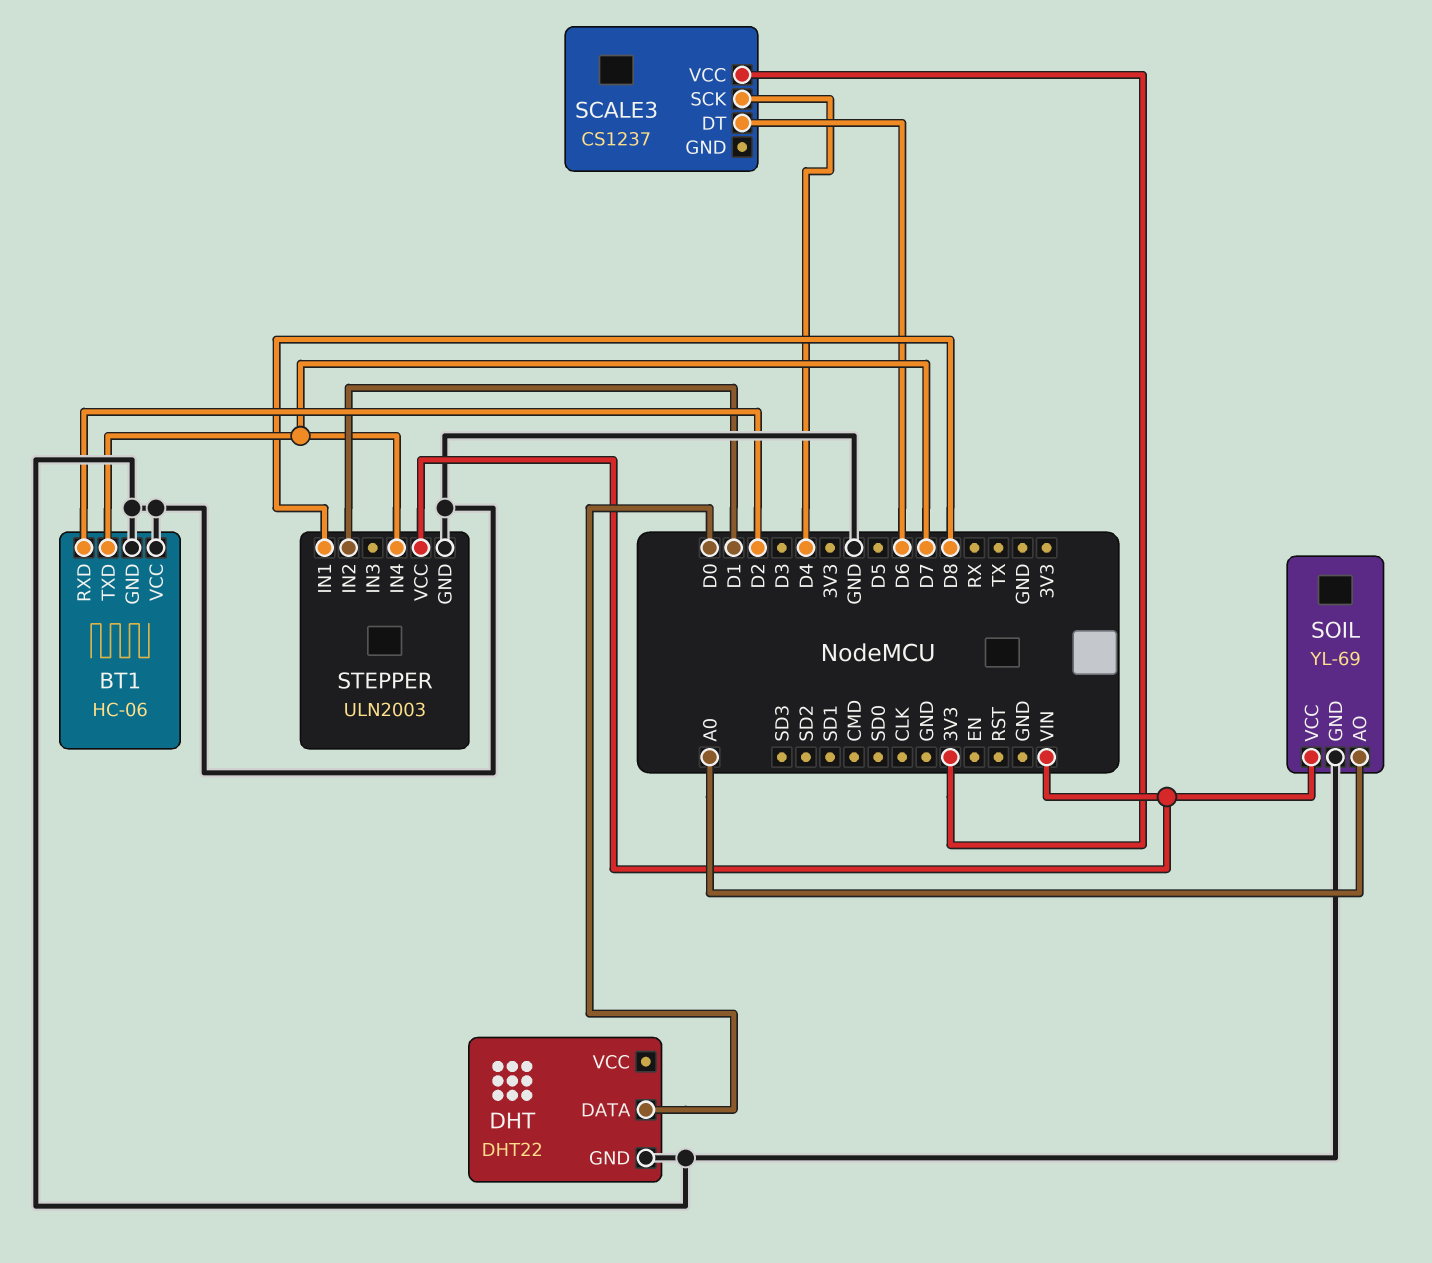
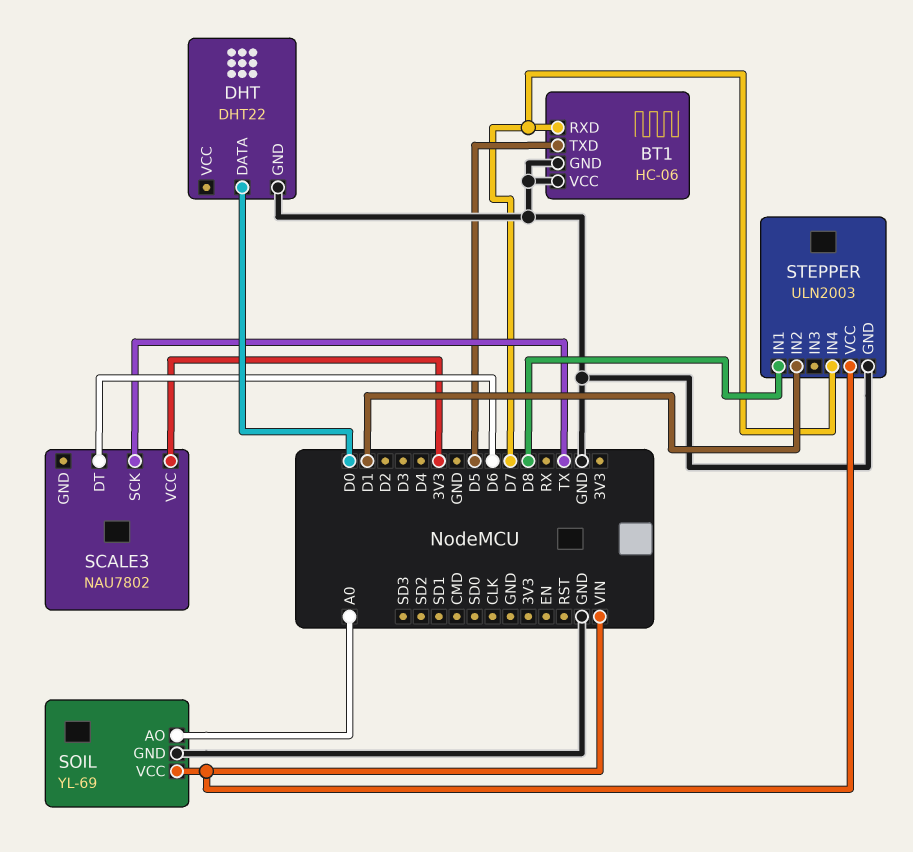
BT1 pin RXD: D2 -> D7
BT1 pin TXD: D7 -> D5
SCALE3: CS1237 -> NAU7802
SCALE3 pin SCK: D4 -> TX

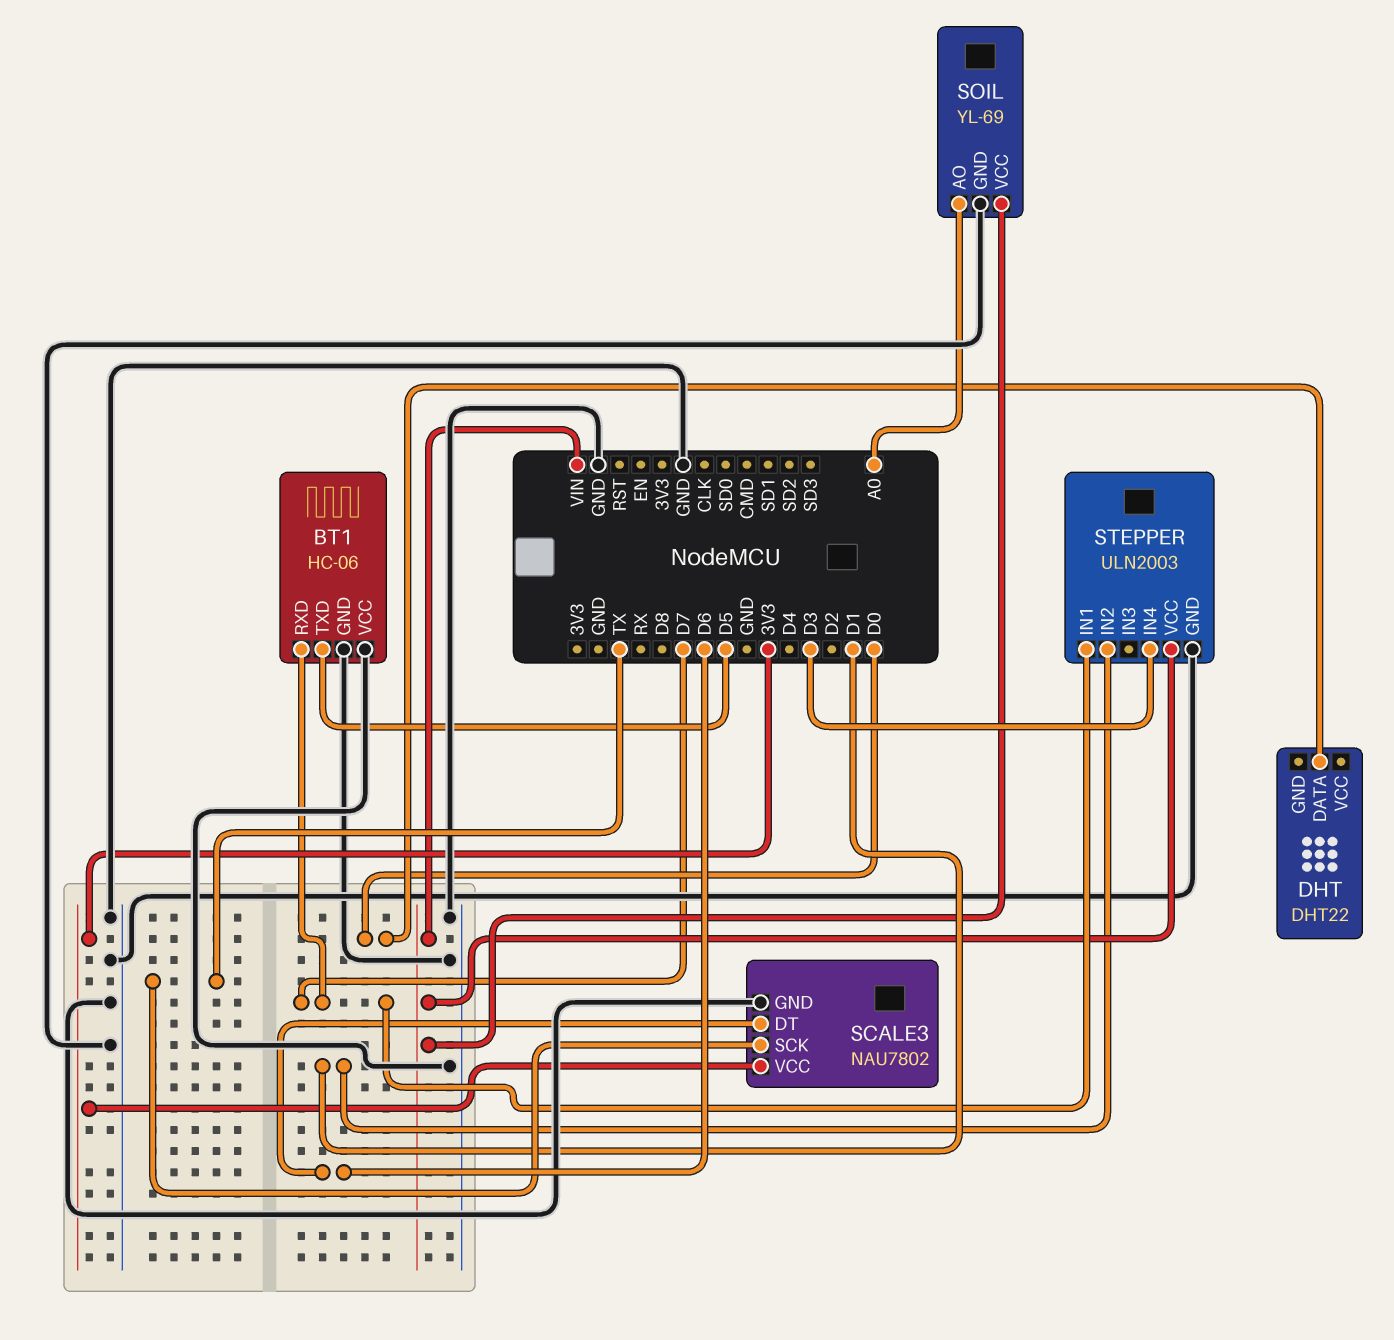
DHT pin GND: GND -> none
SCALE3 pin GND: none -> GND
STEPPER pin IN1: D8 -> D7
STEPPER pin IN4: D7 -> D3

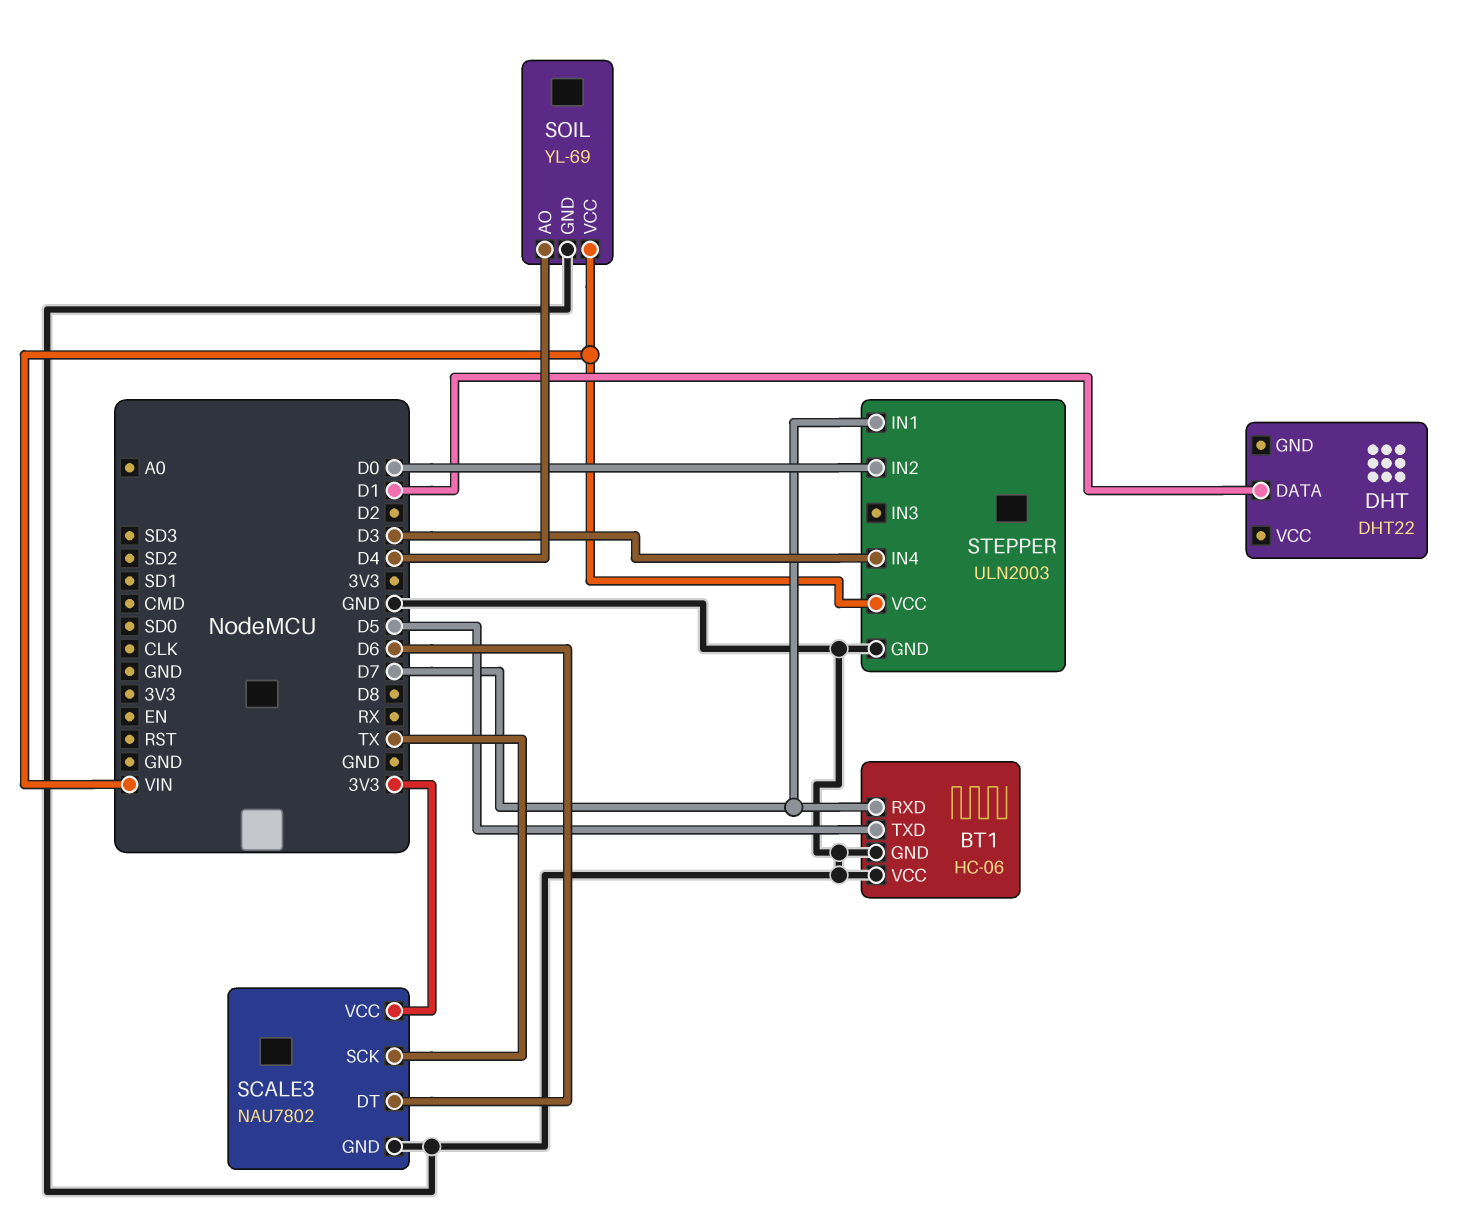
DHT pin DATA: D0 -> D1
SOIL pin AO: A0 -> D4
STEPPER pin IN2: D1 -> D0

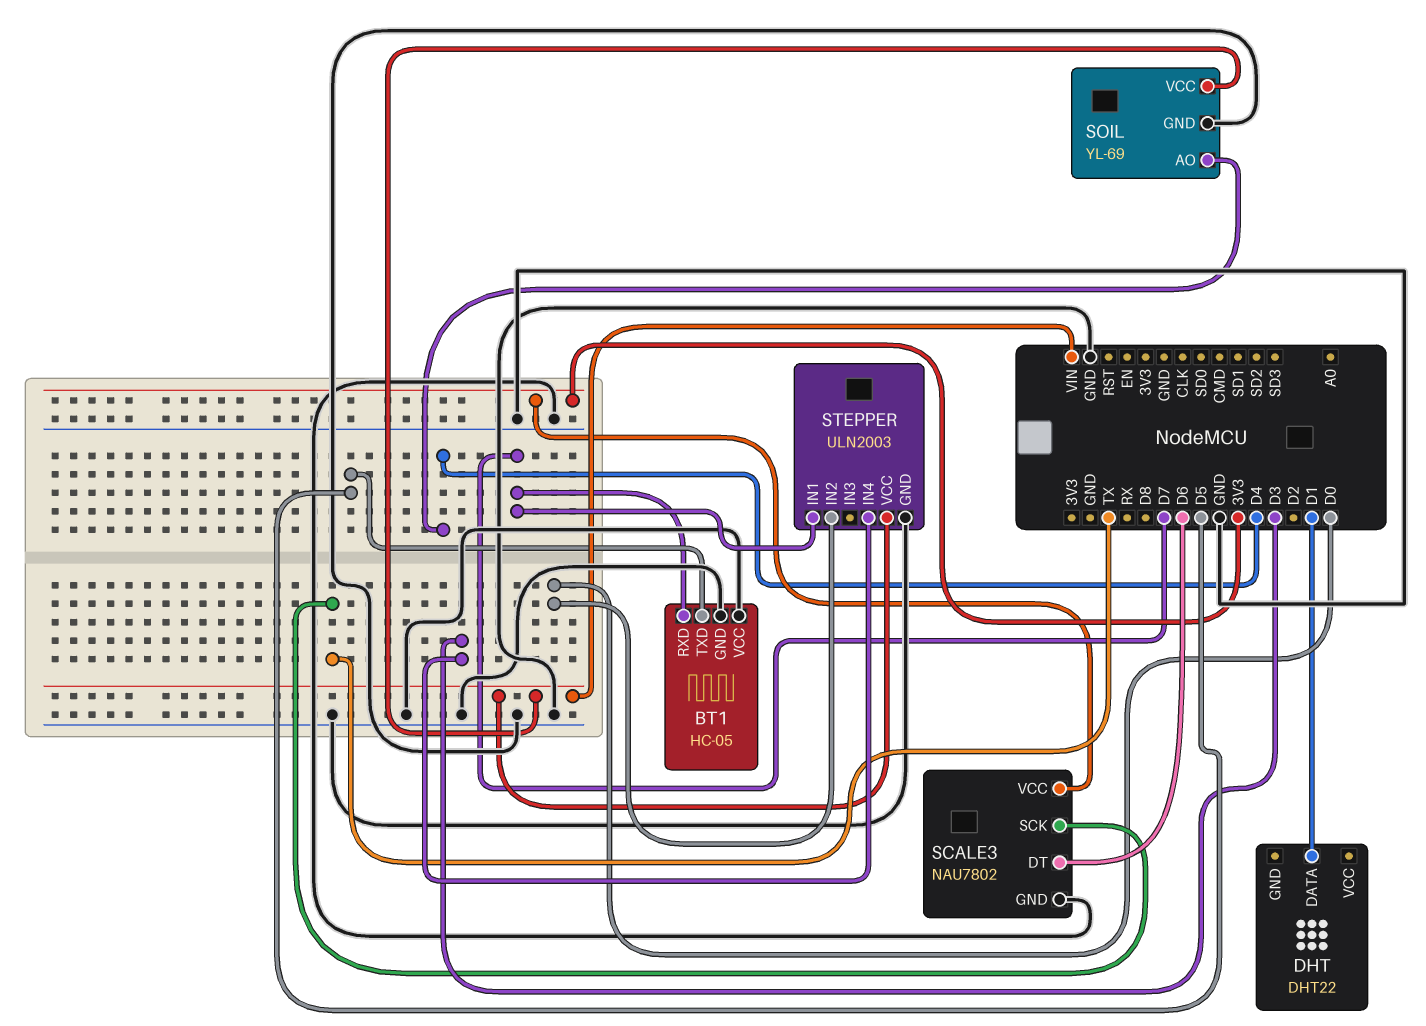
BT1: HC-06 -> HC-05

